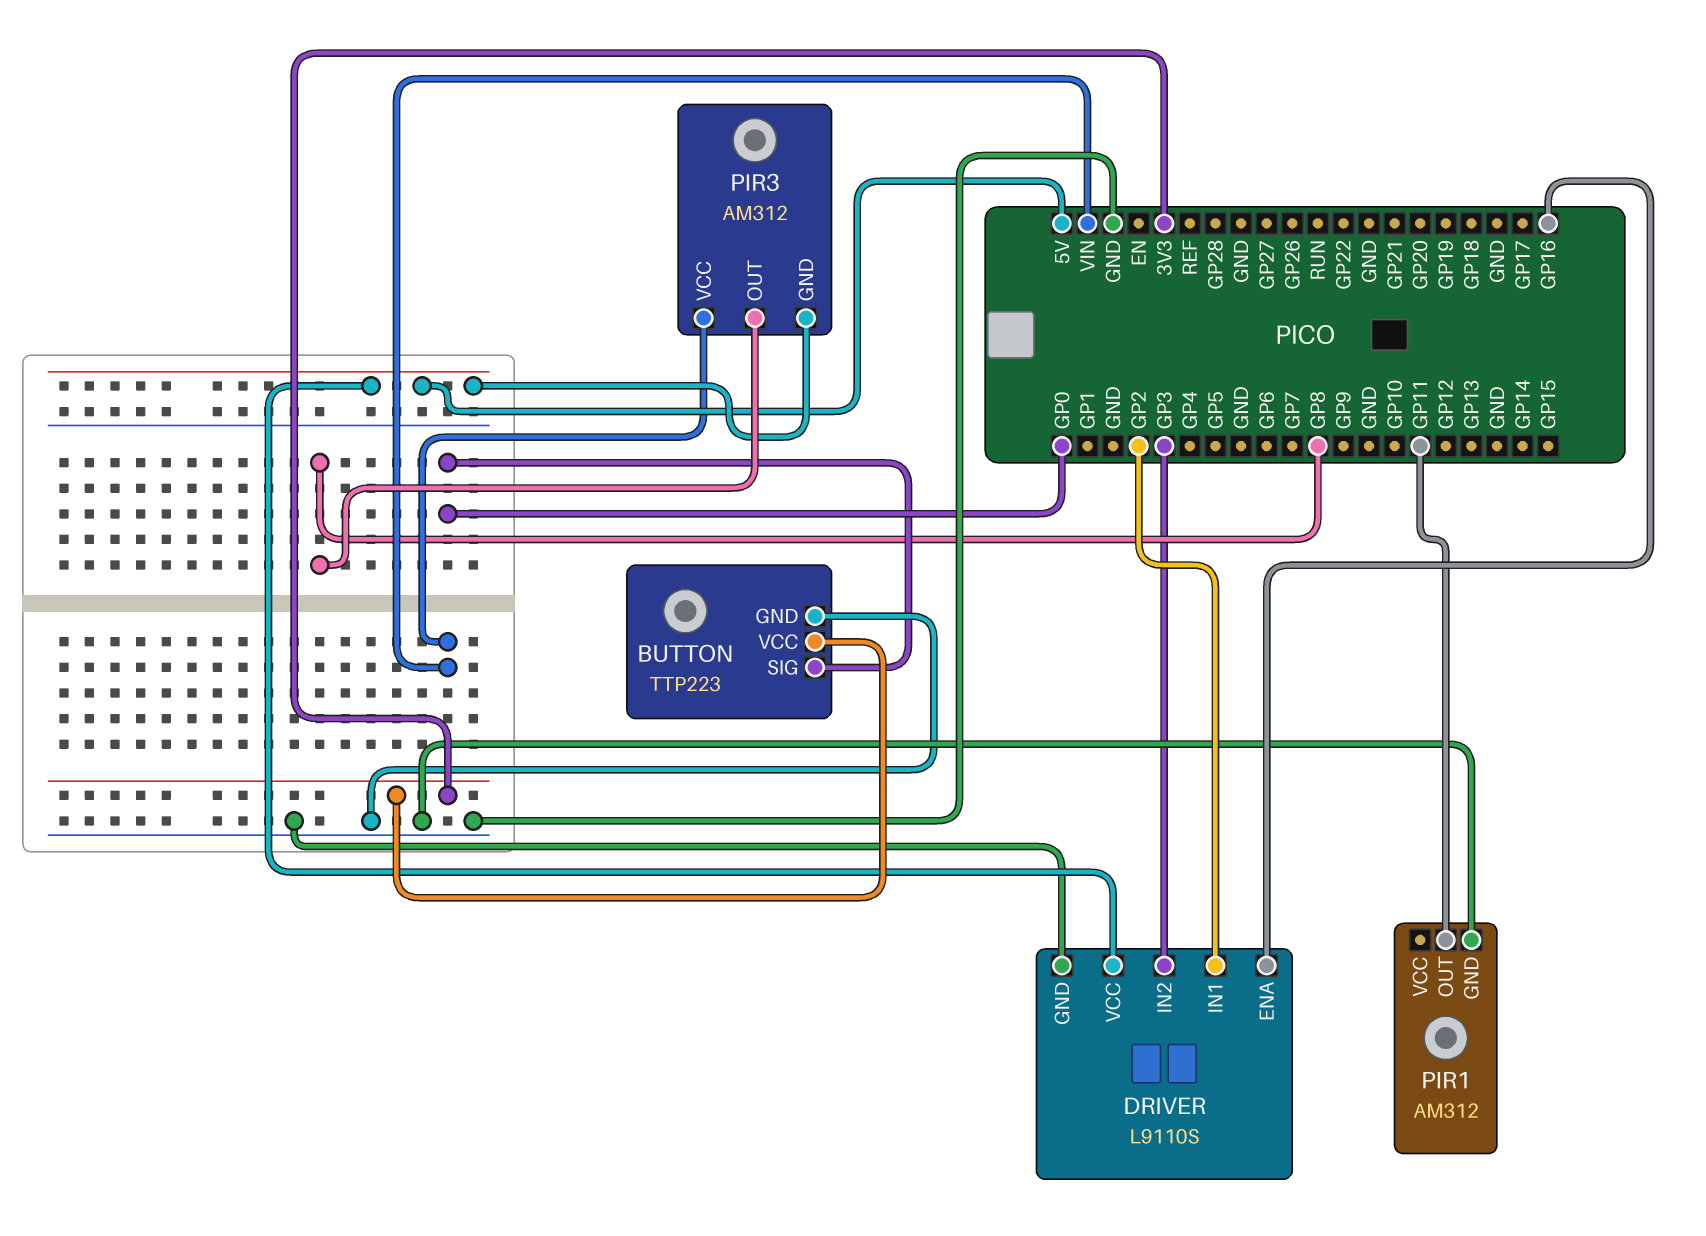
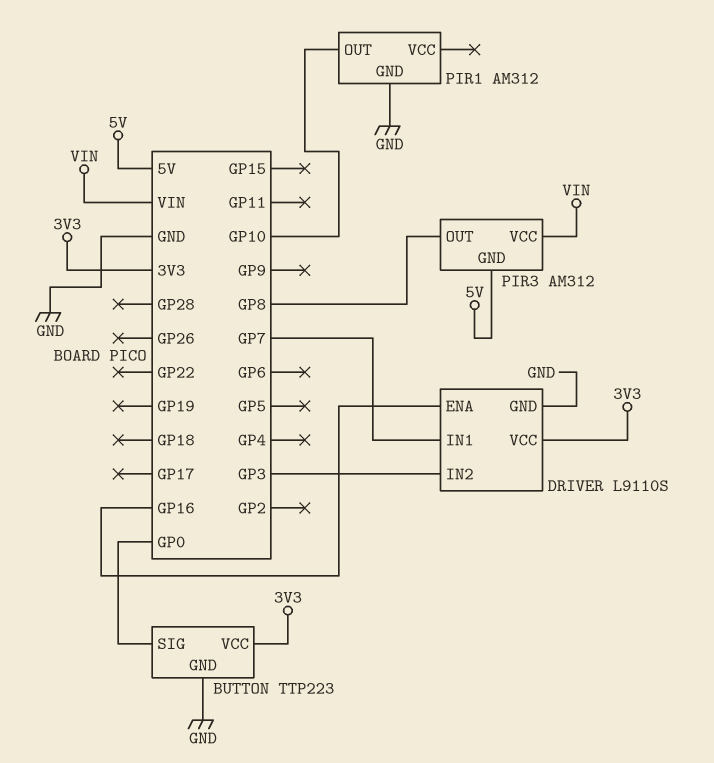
DRIVER pin IN1: GP2 -> GP7
DRIVER pin VCC: 5V -> 3V3
PIR1 pin OUT: GP11 -> GP10

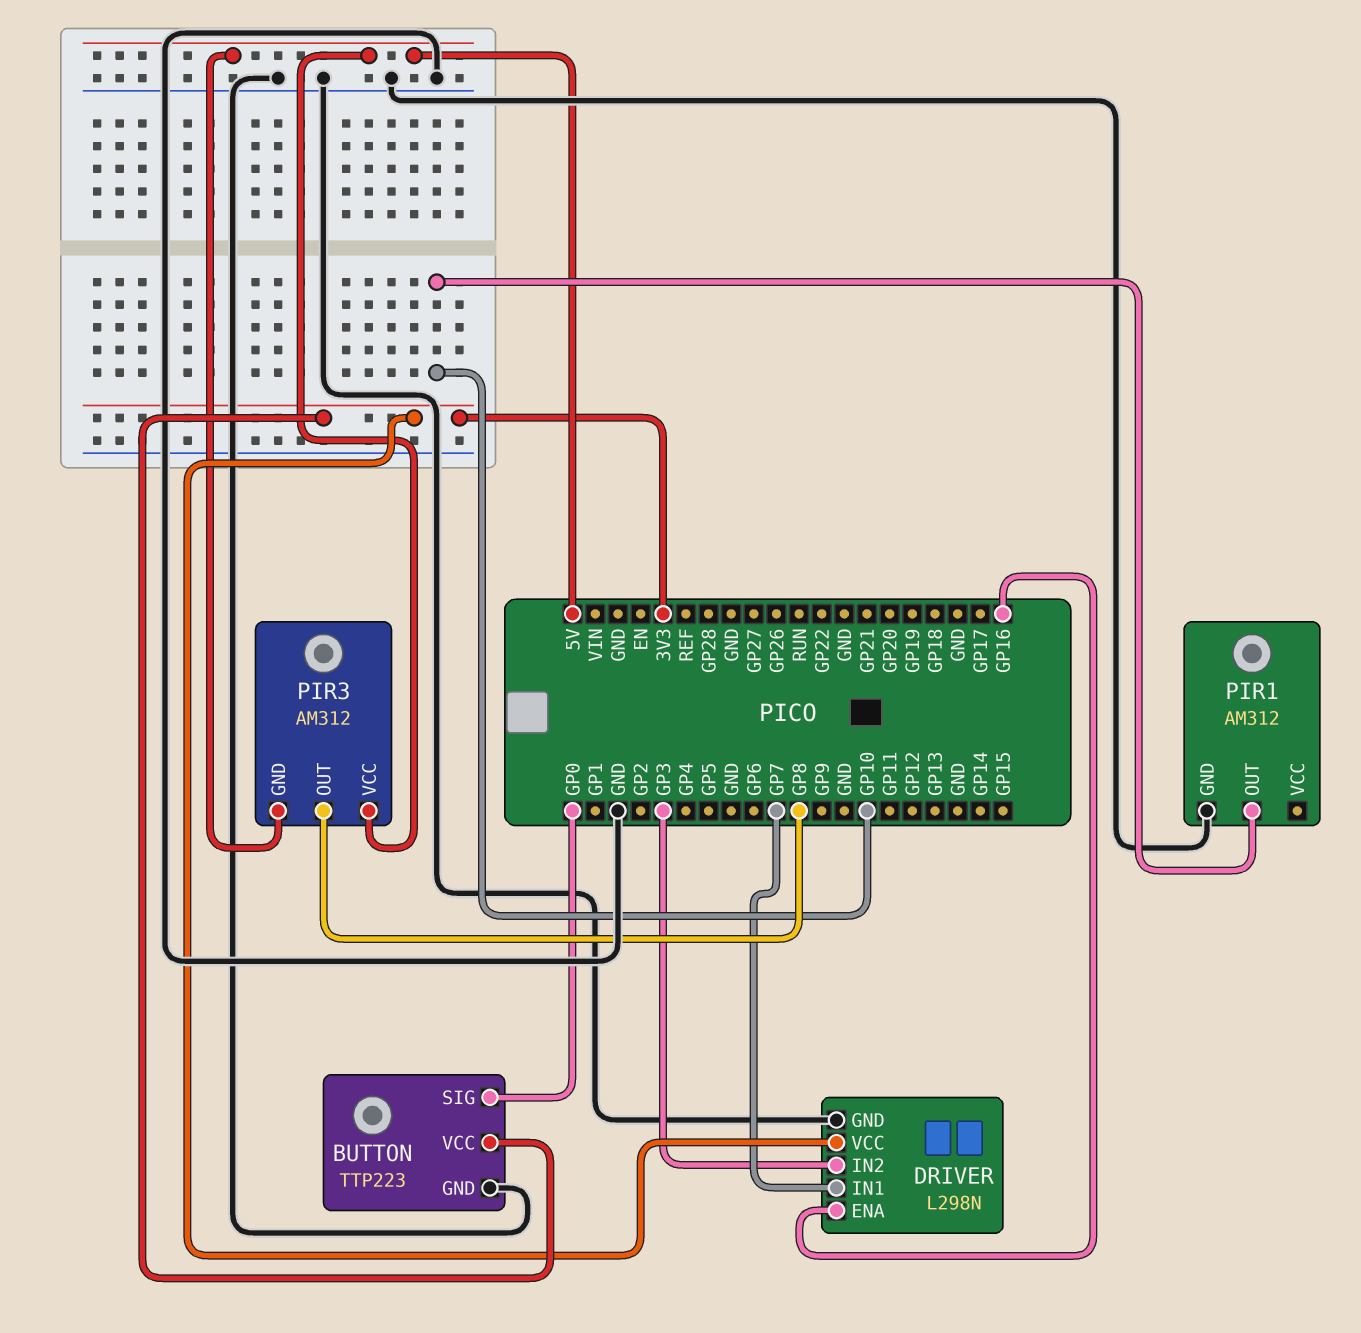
DRIVER: L9110S -> L298N
PIR3 pin VCC: VIN -> 5V

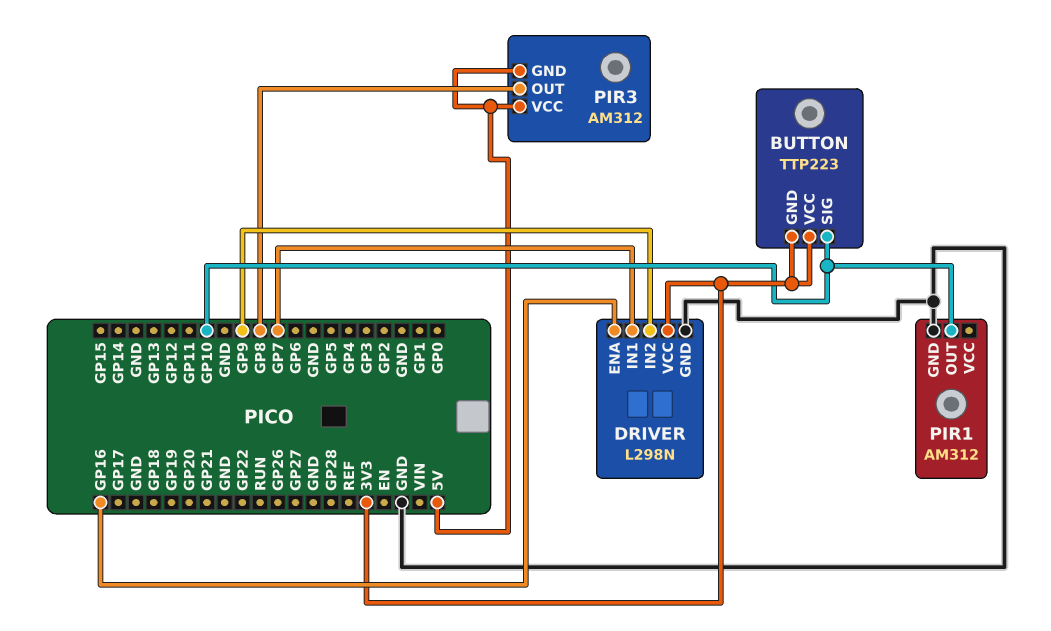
BUTTON pin GND: GND -> 3V3
BUTTON pin SIG: GP0 -> GP10
DRIVER pin IN2: GP3 -> GP9

